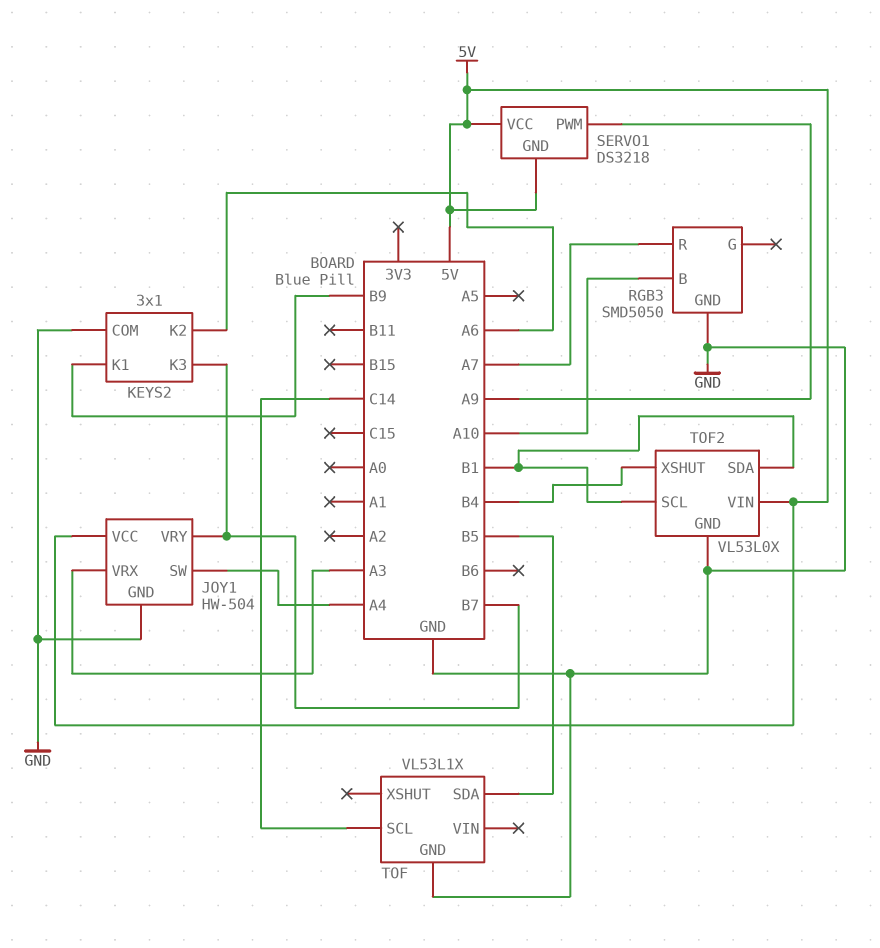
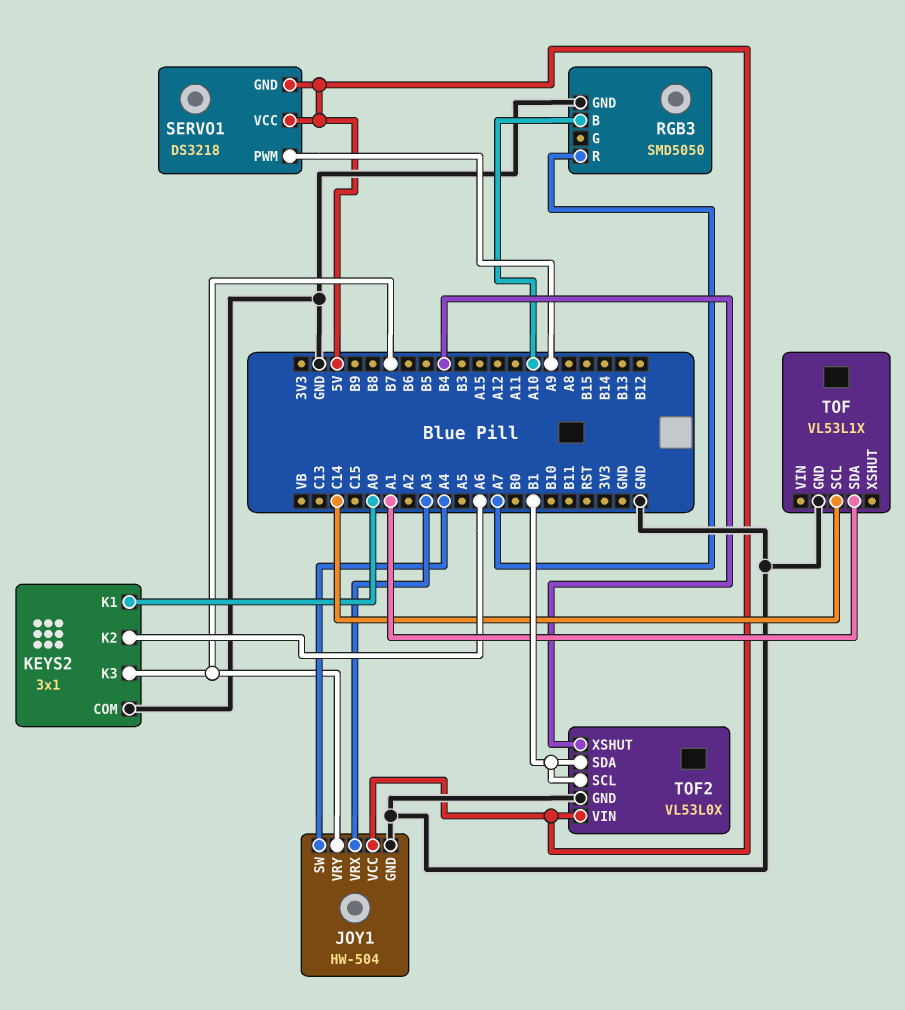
KEYS2 pin K1: B9 -> A0
TOF pin SDA: B5 -> A1

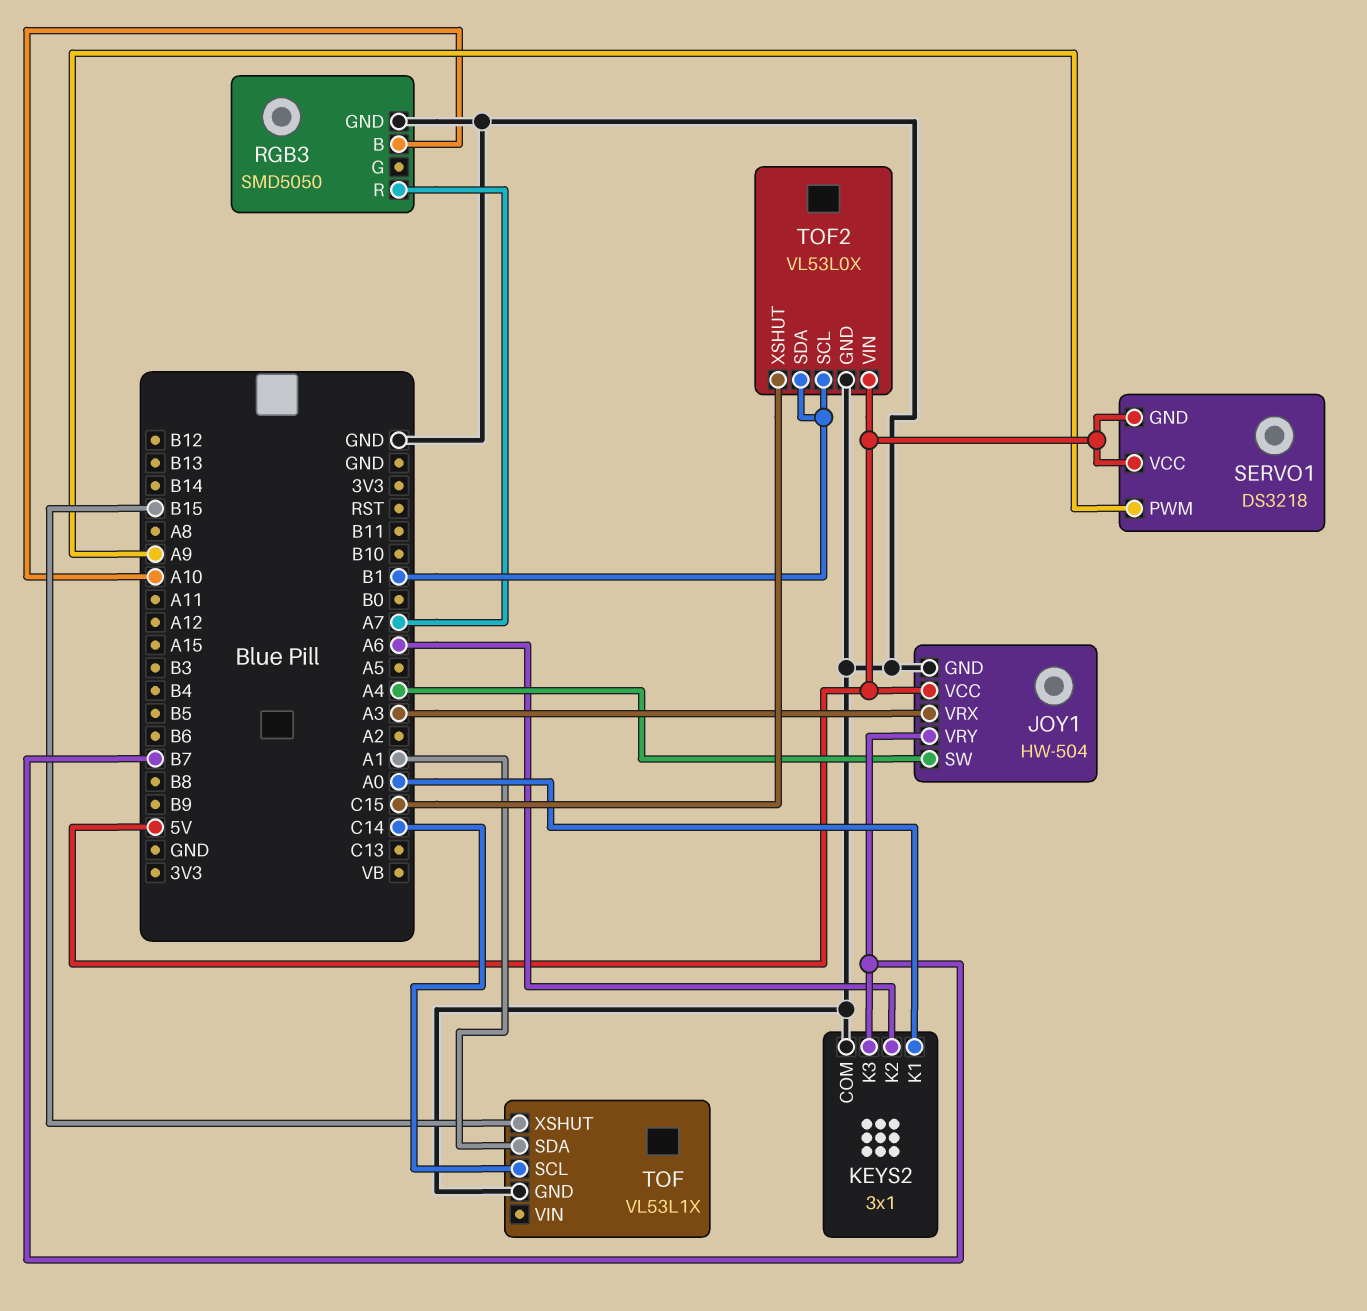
TOF pin XSHUT: none -> B15
TOF2 pin XSHUT: B4 -> C15

